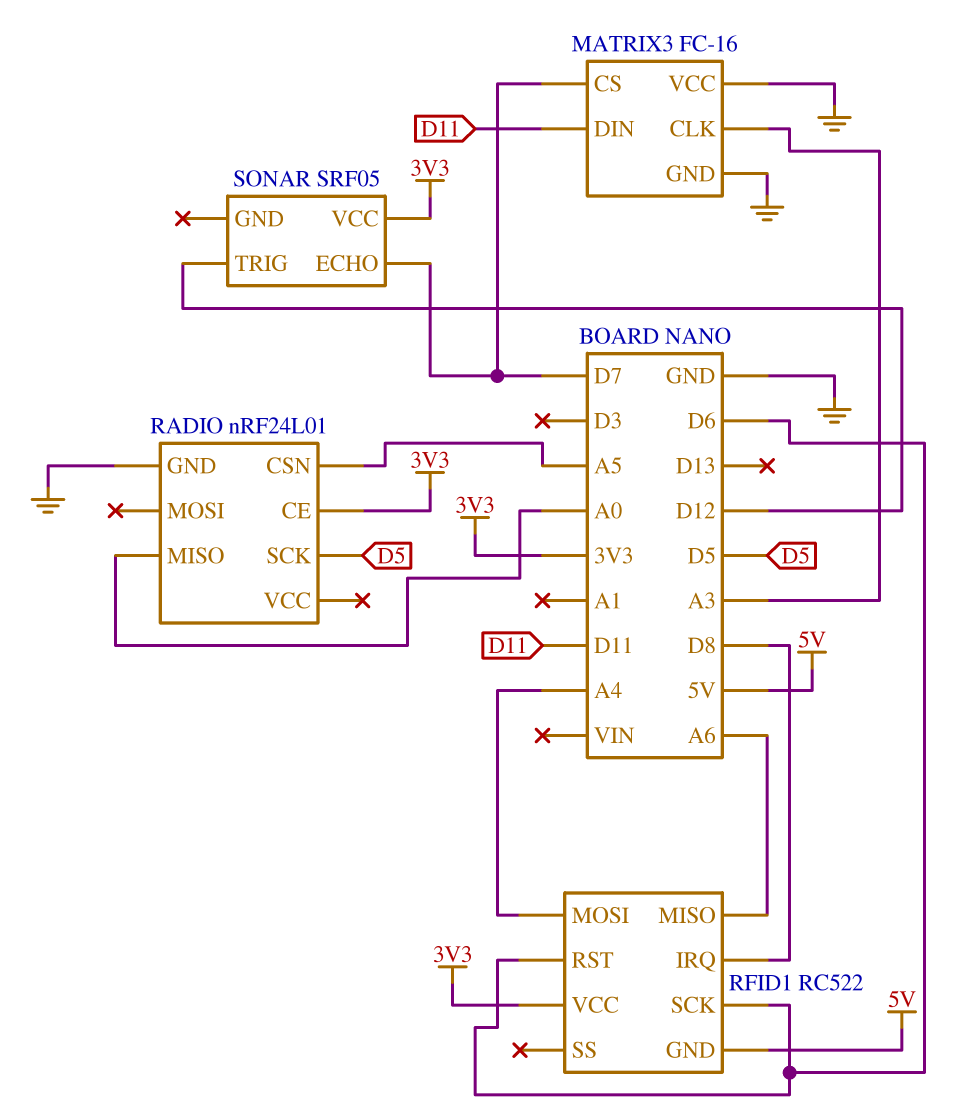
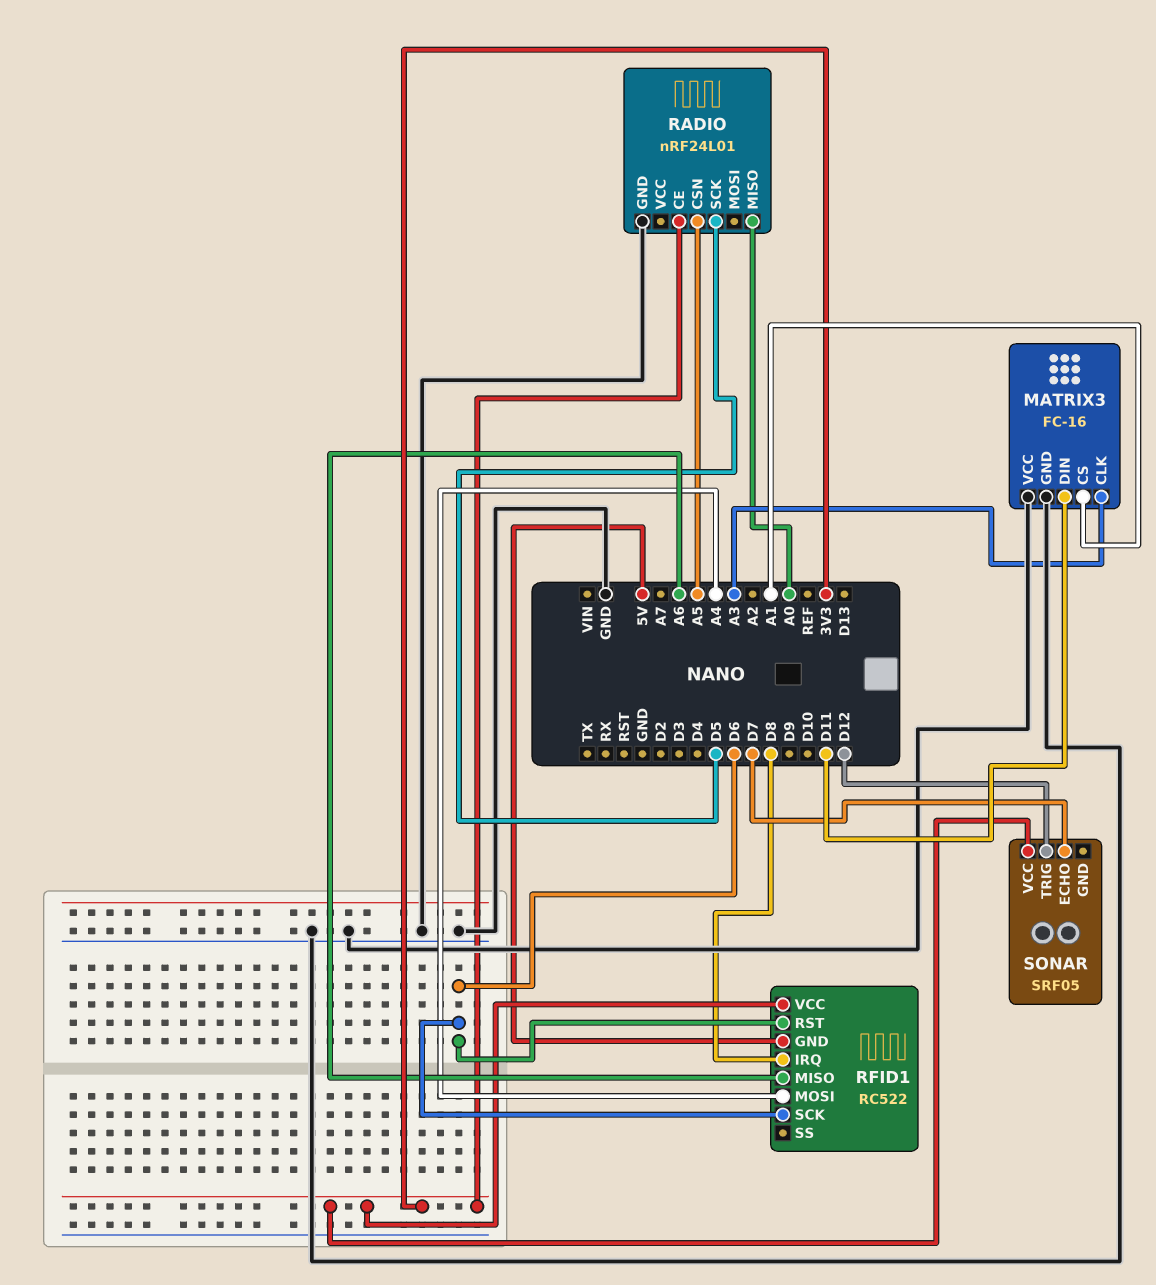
MATRIX3 pin CS: D7 -> A1

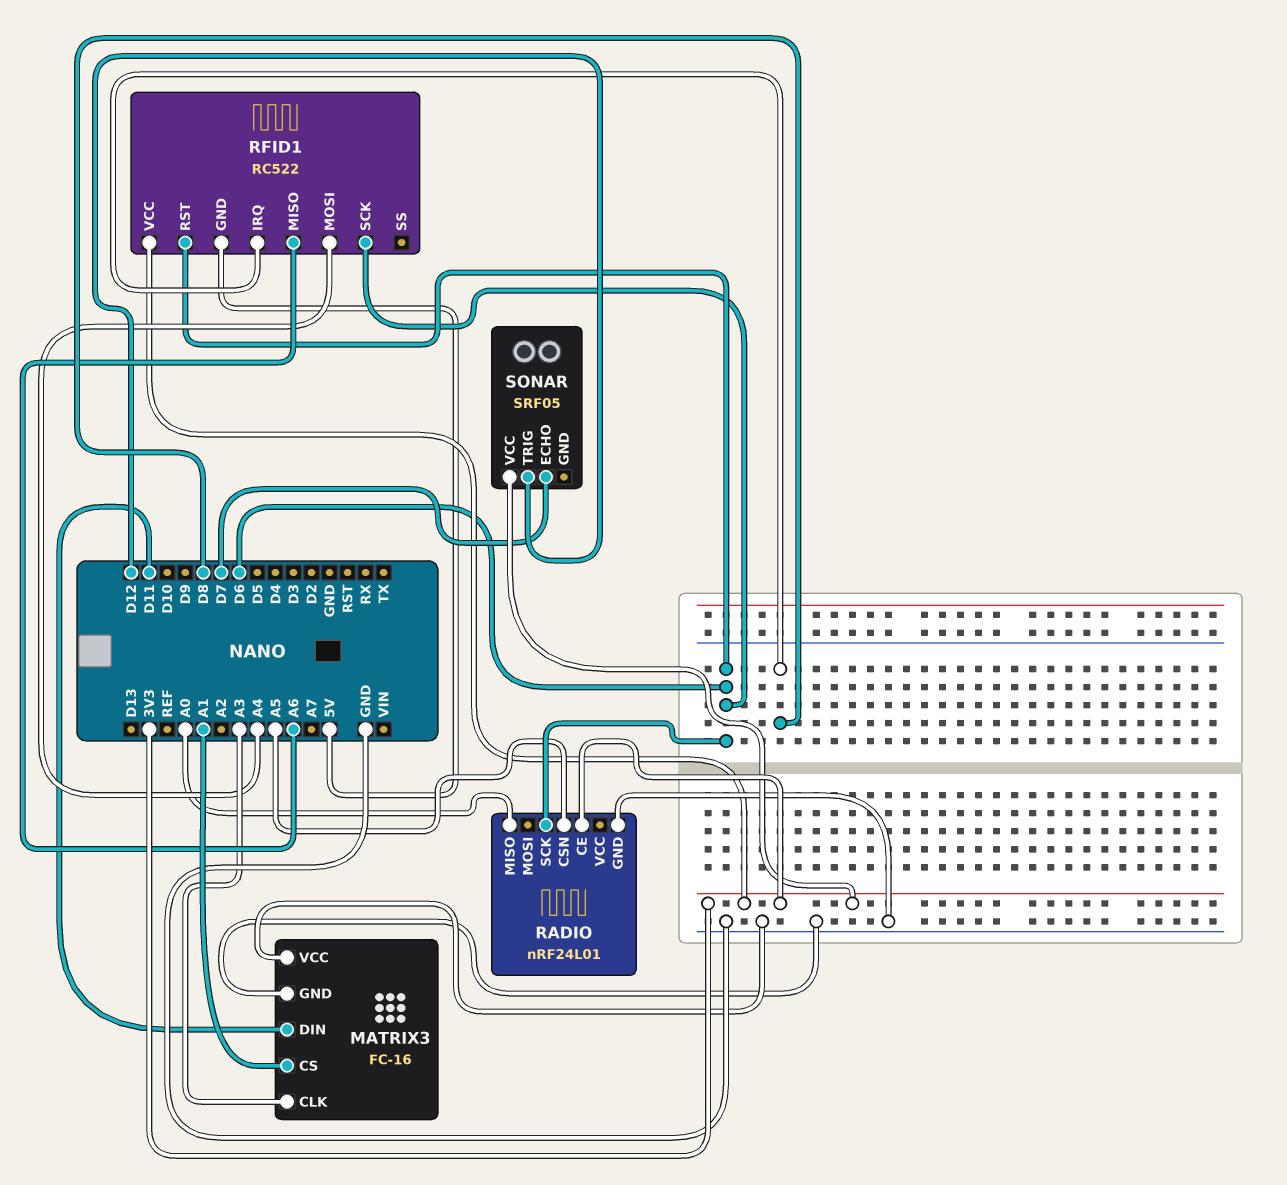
RADIO pin SCK: D5 -> D6

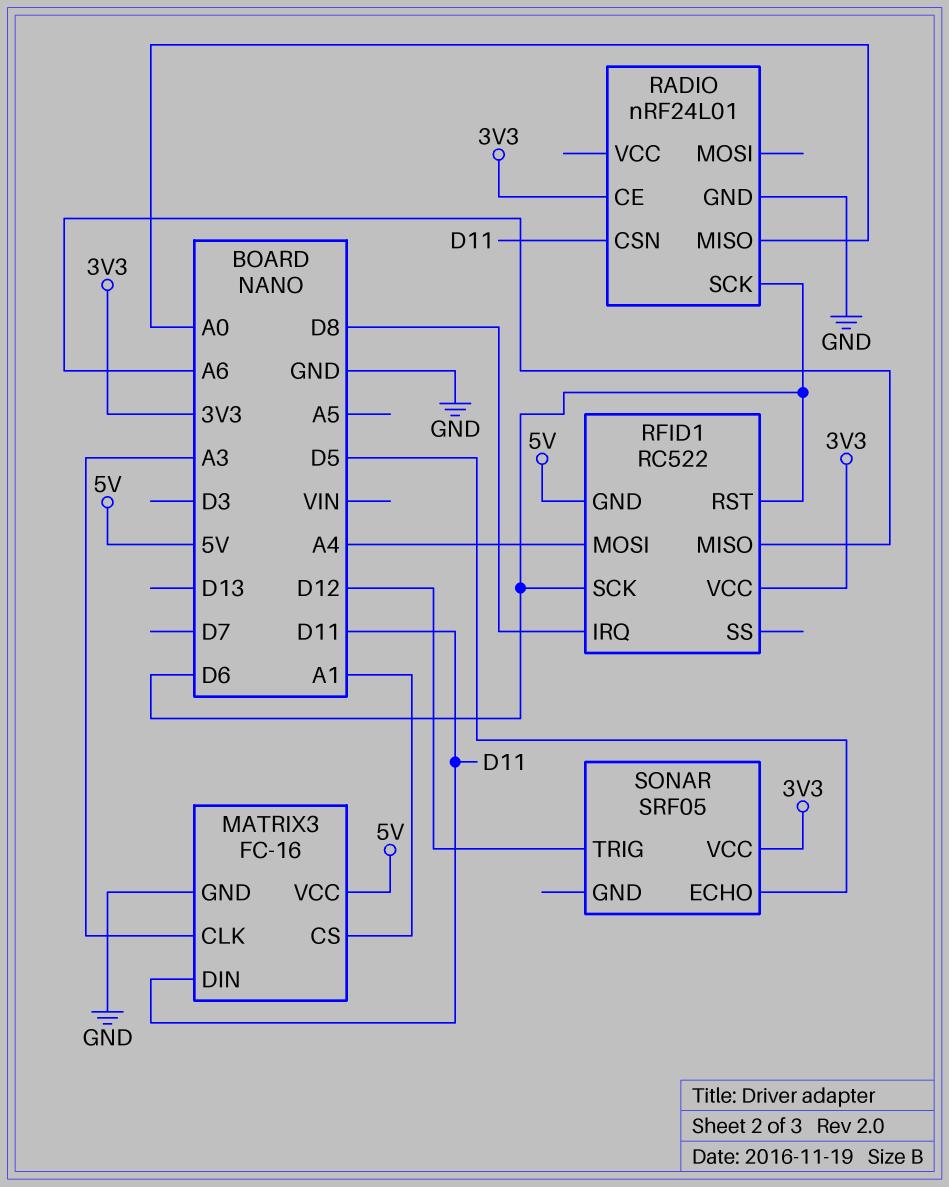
MATRIX3 pin VCC: GND -> 5V
RADIO pin CSN: A5 -> D11
SONAR pin ECHO: D7 -> D5

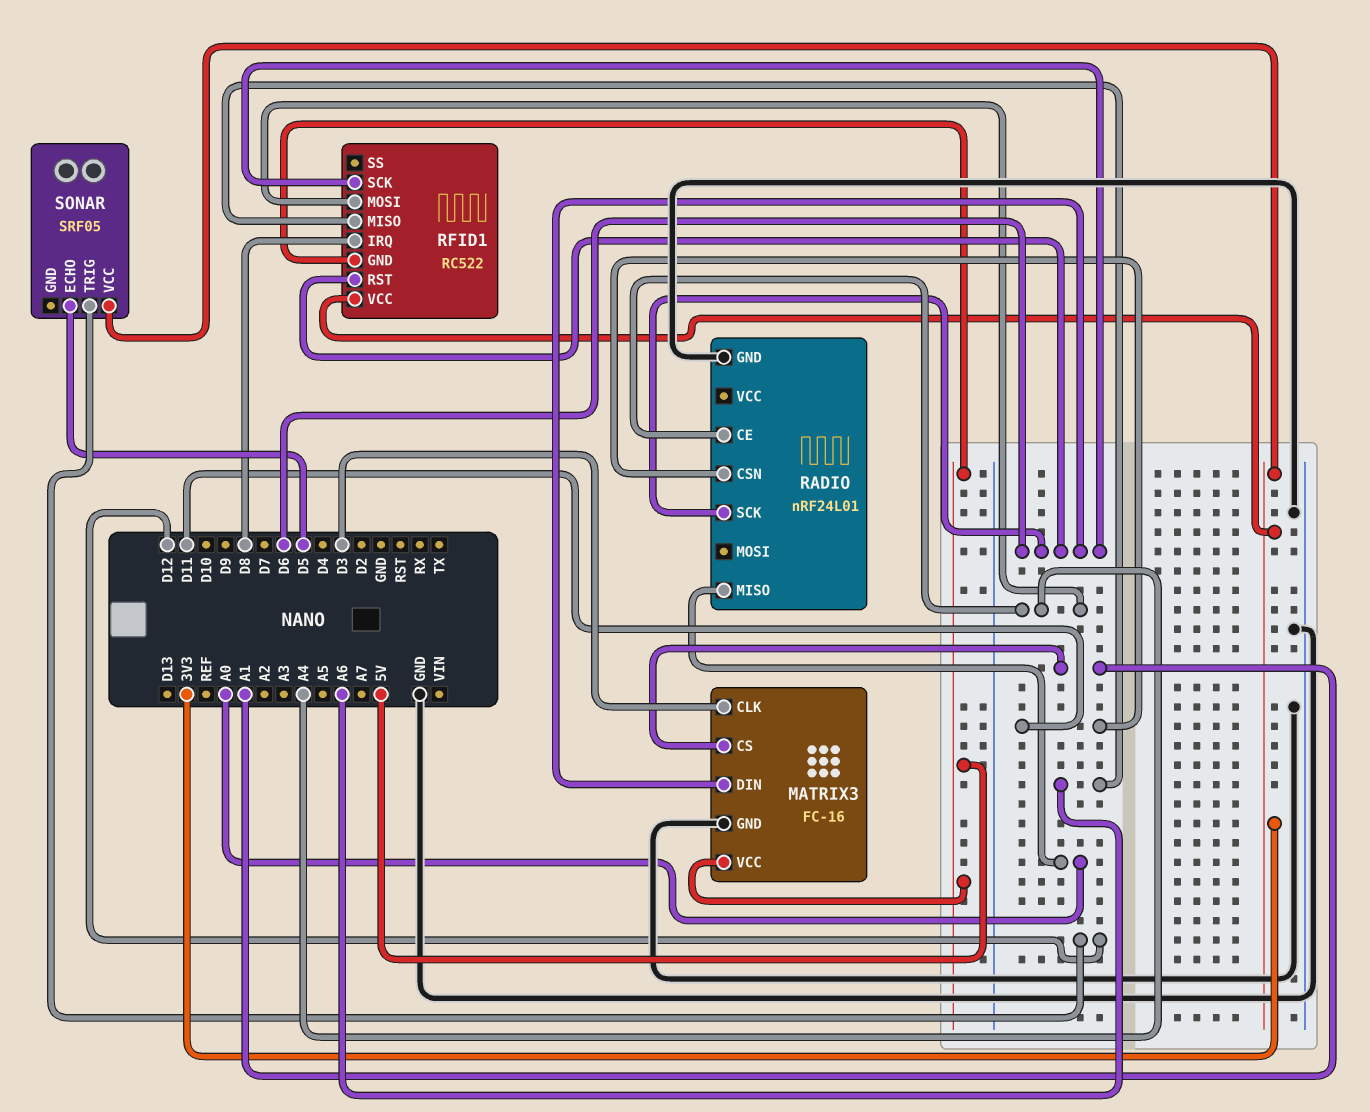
MATRIX3 pin CLK: A3 -> D3
MATRIX3 pin DIN: D11 -> D6
RADIO pin CE: 3V3 -> A4

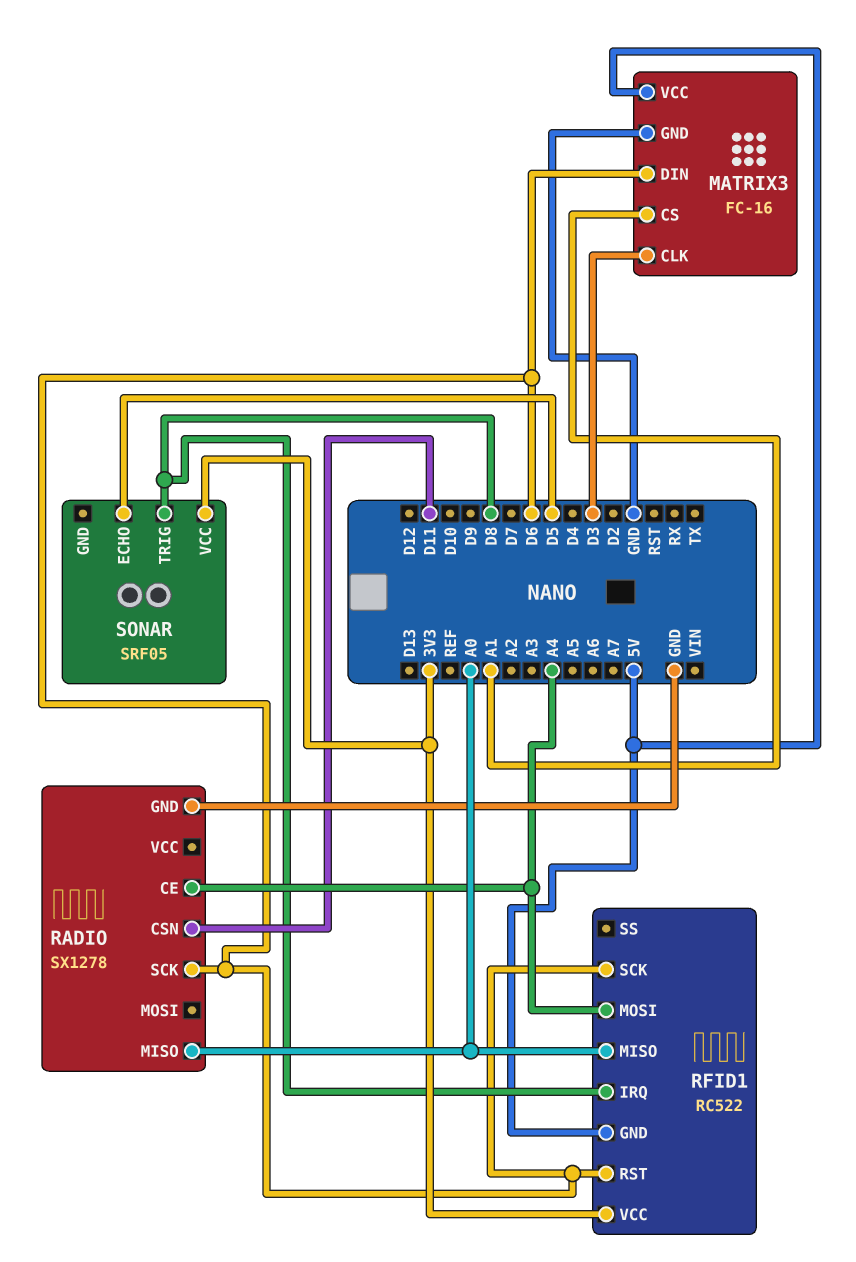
RADIO: nRF24L01 -> SX1278
RFID1 pin MISO: A6 -> A0
SONAR pin TRIG: D12 -> D8

